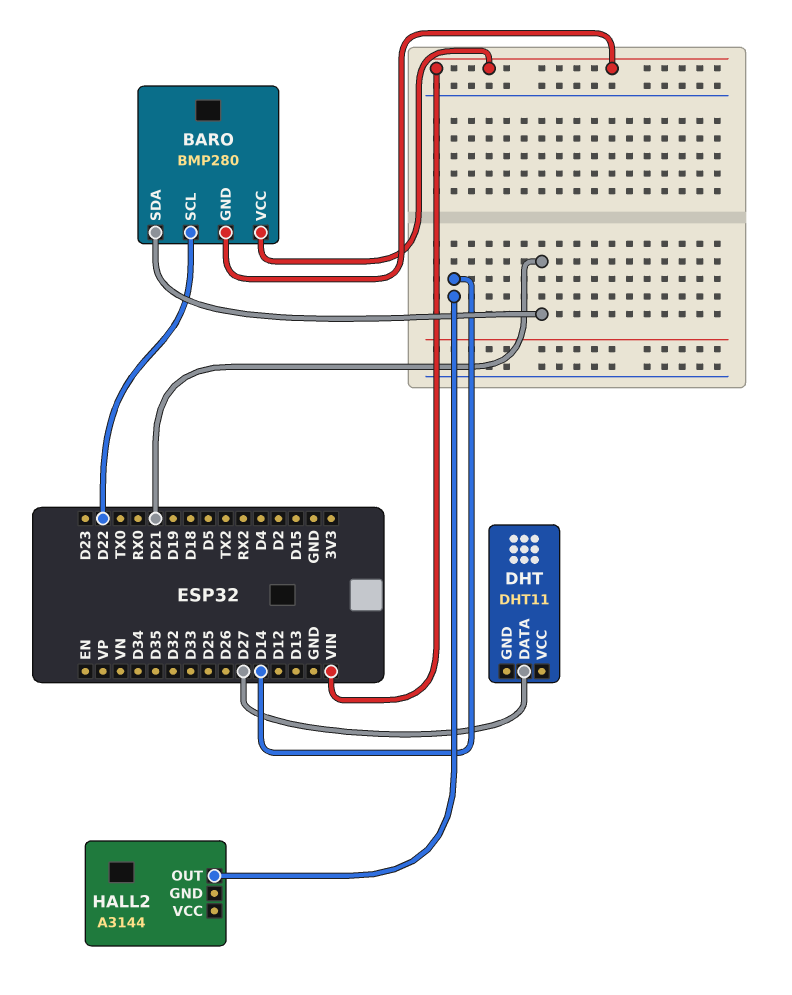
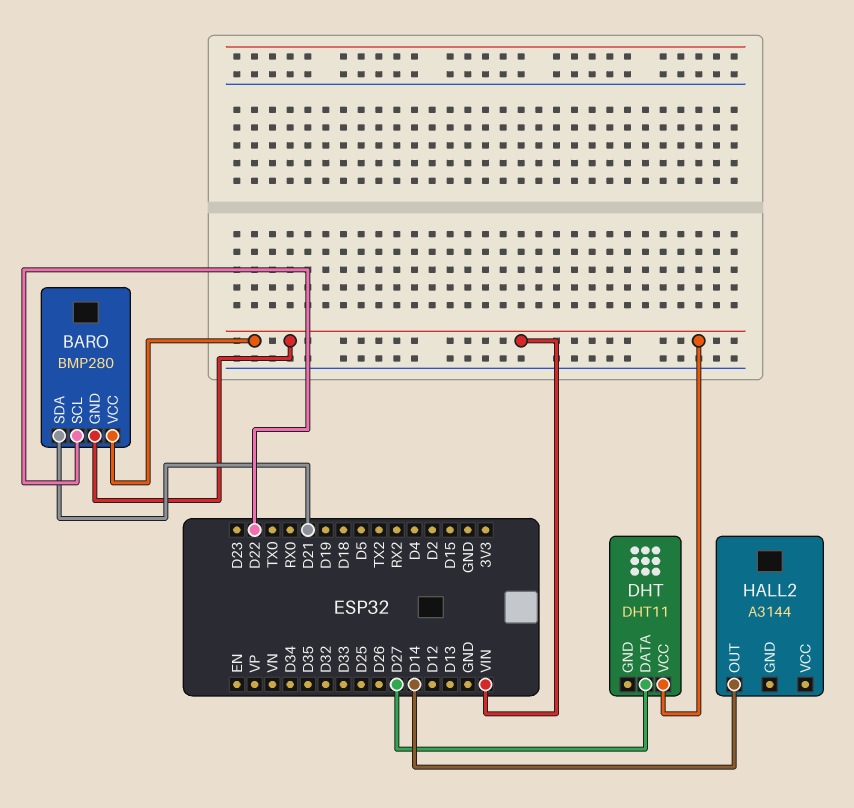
DHT pin VCC: none -> VIN

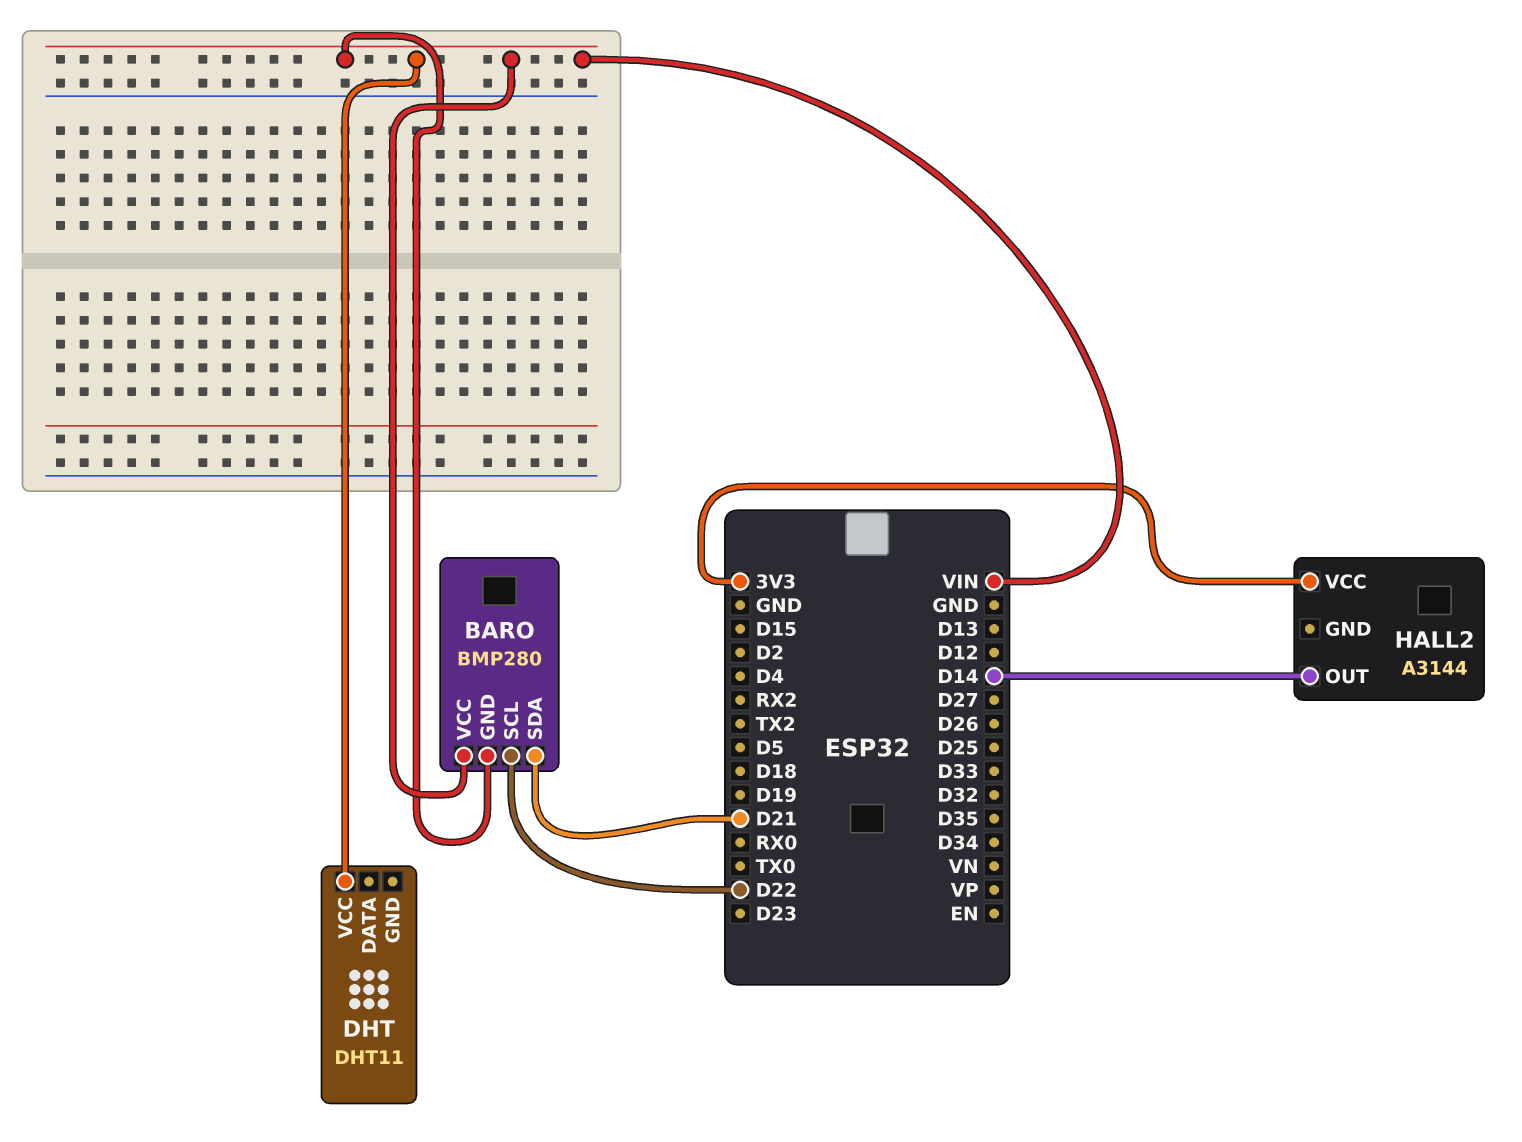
DHT pin DATA: D27 -> none
HALL2 pin VCC: none -> 3V3

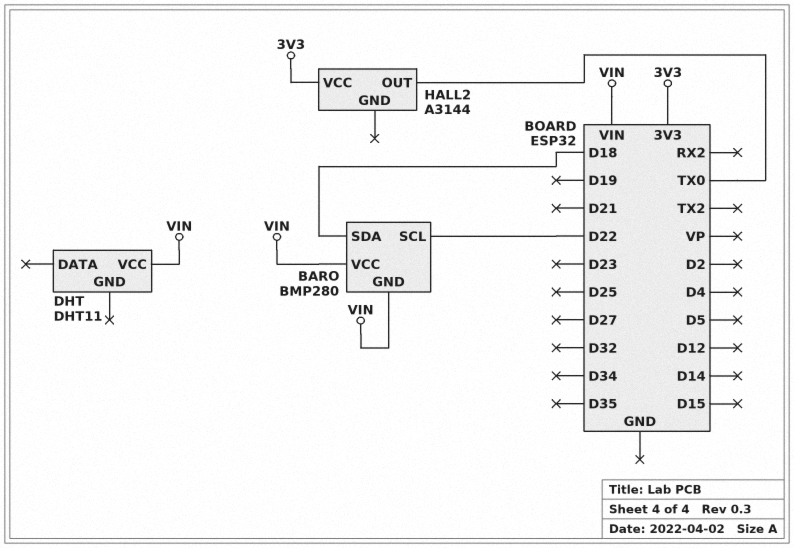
BARO pin SDA: D21 -> D18
HALL2 pin OUT: D14 -> TX0

